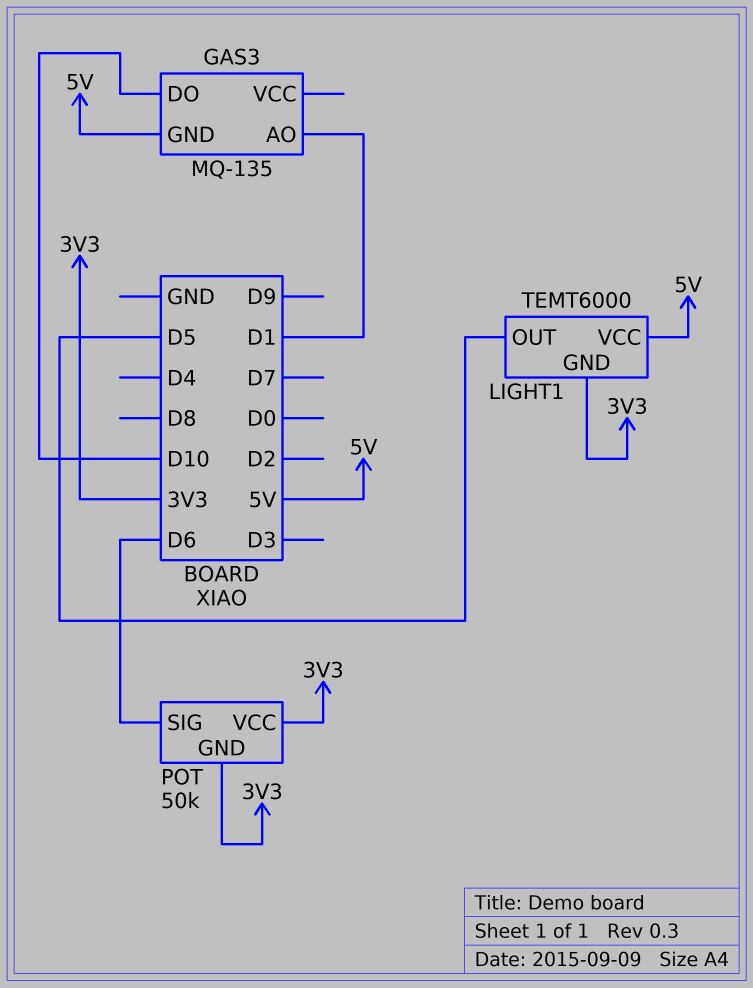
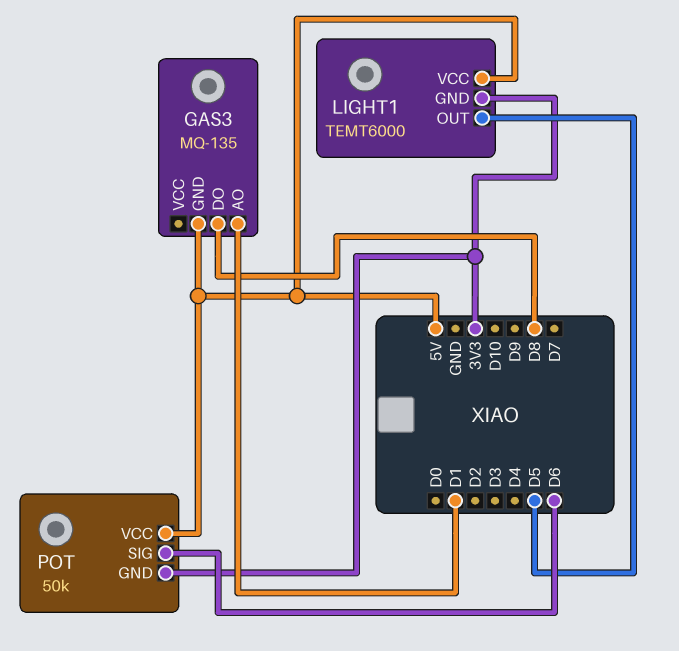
GAS3 pin DO: D10 -> D8
POT pin VCC: 3V3 -> 5V

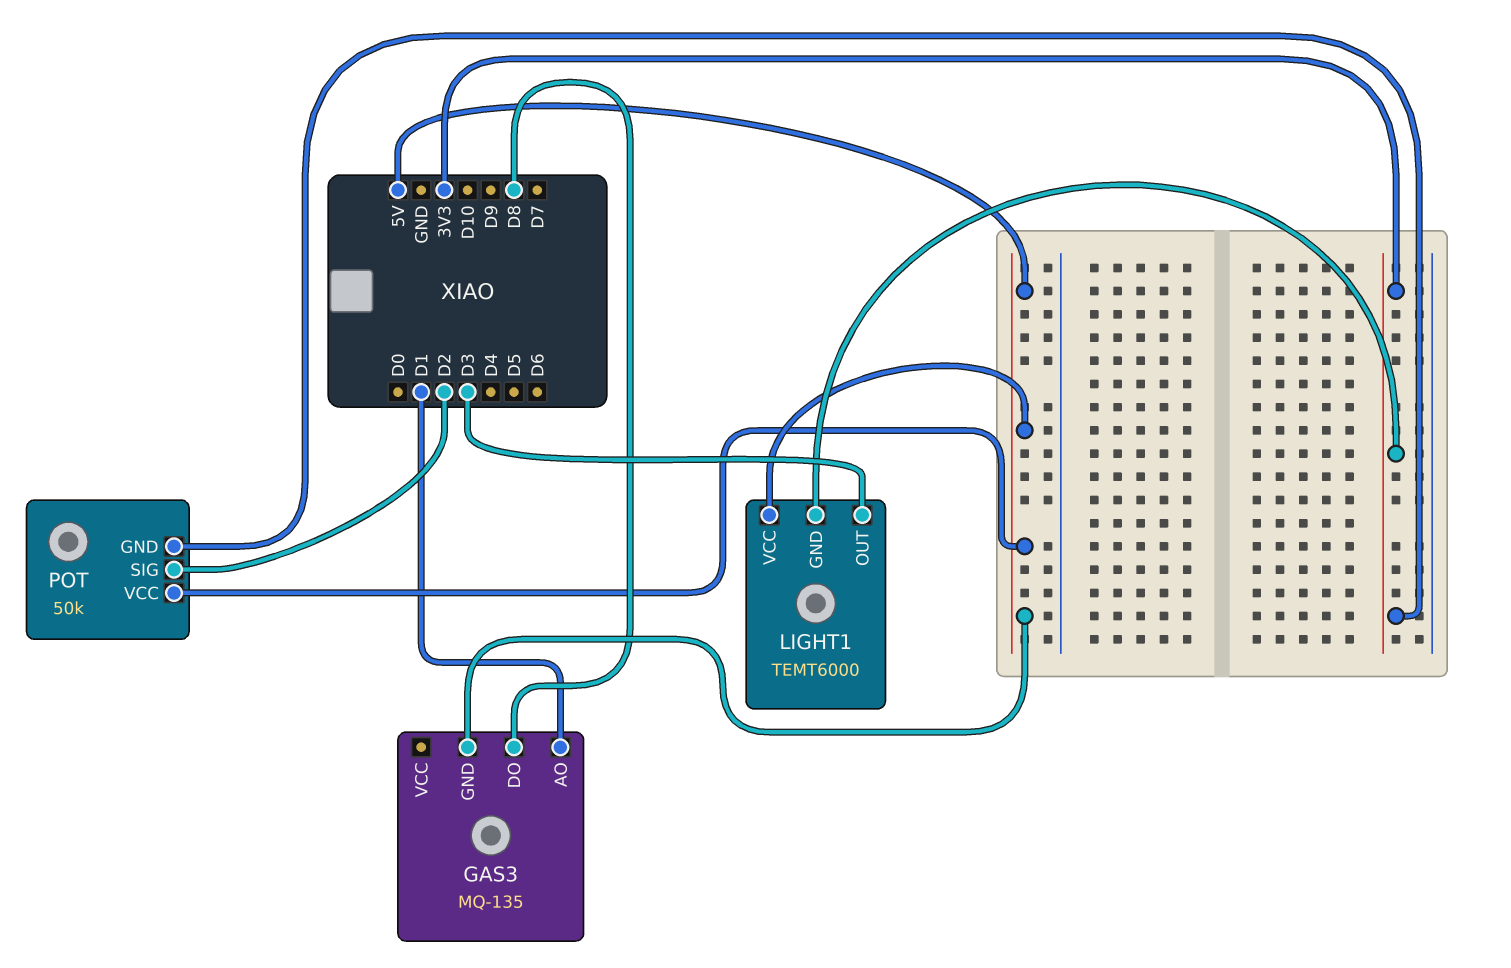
LIGHT1 pin OUT: D5 -> D3
POT pin SIG: D6 -> D2

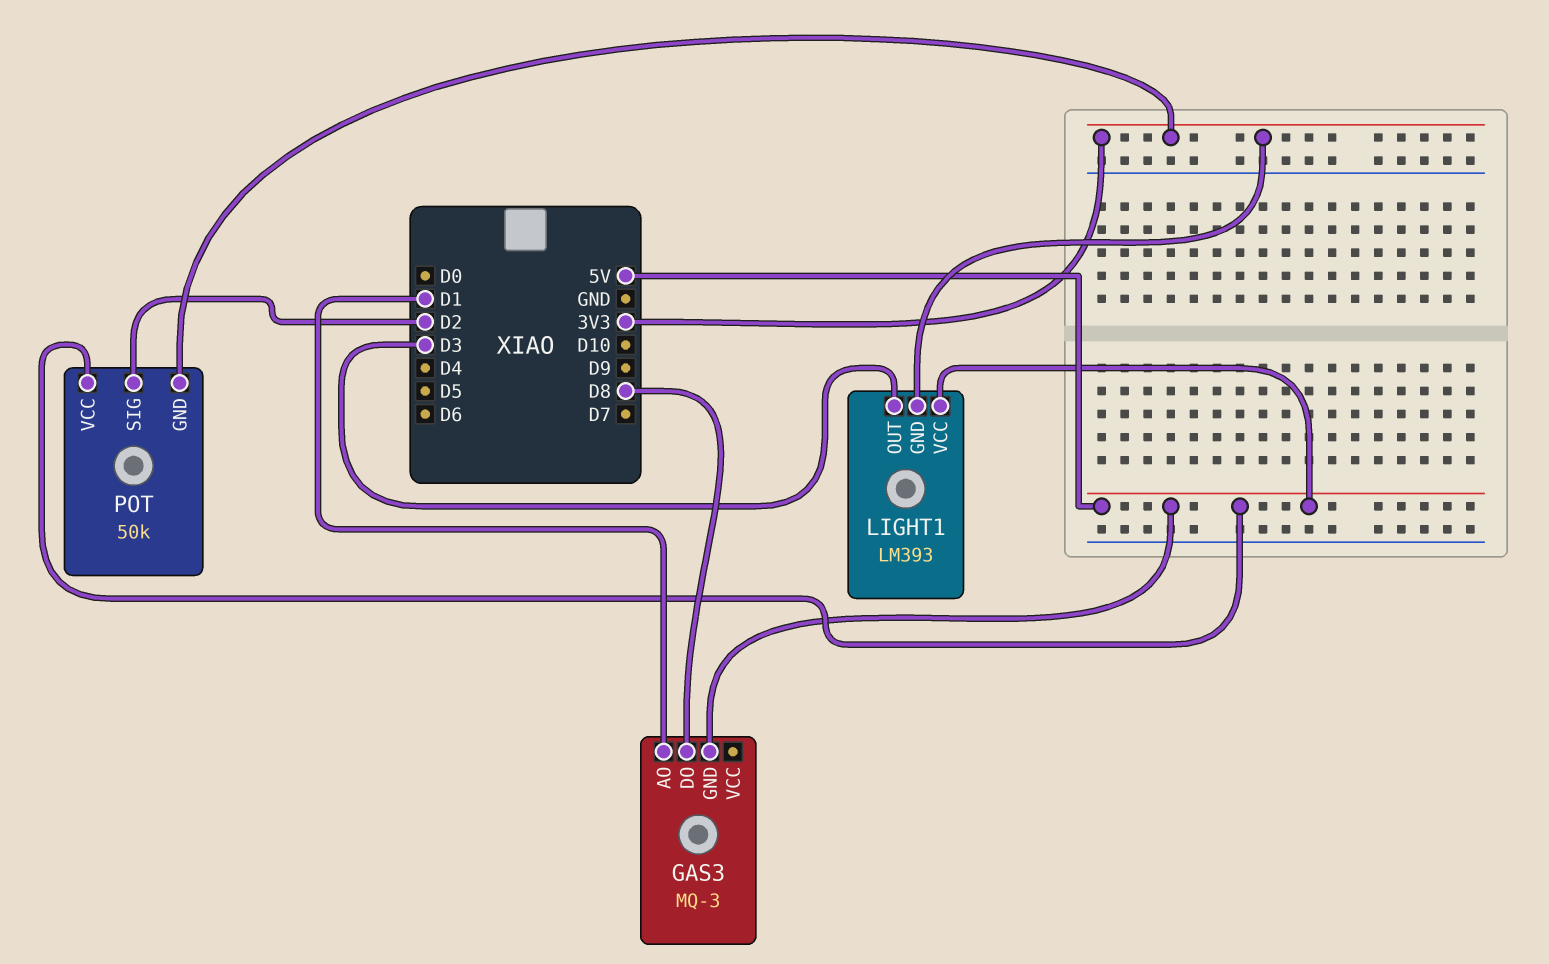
GAS3: MQ-135 -> MQ-3
LIGHT1: TEMT6000 -> LM393

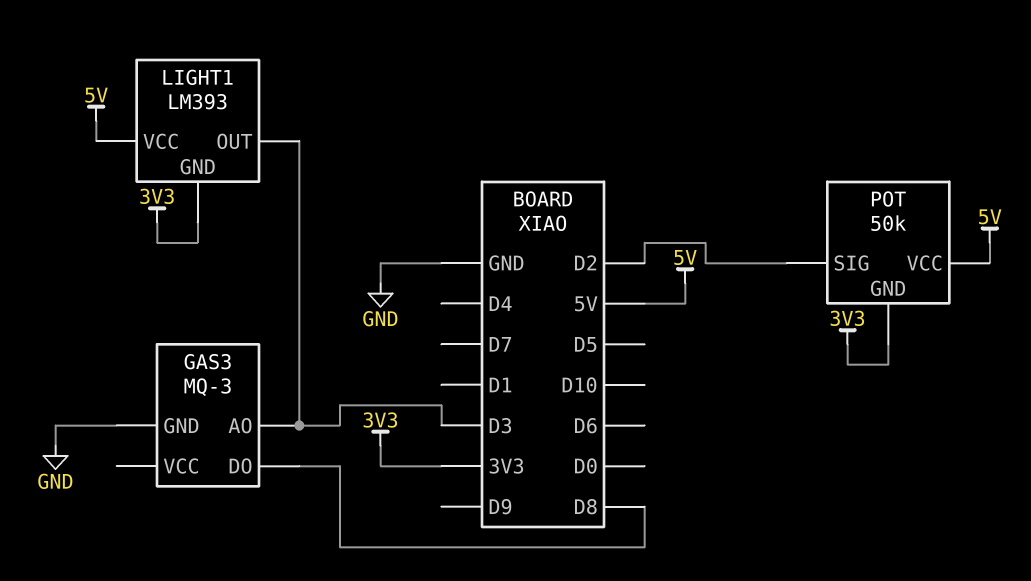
GAS3 pin AO: D1 -> D3
GAS3 pin GND: 5V -> GND

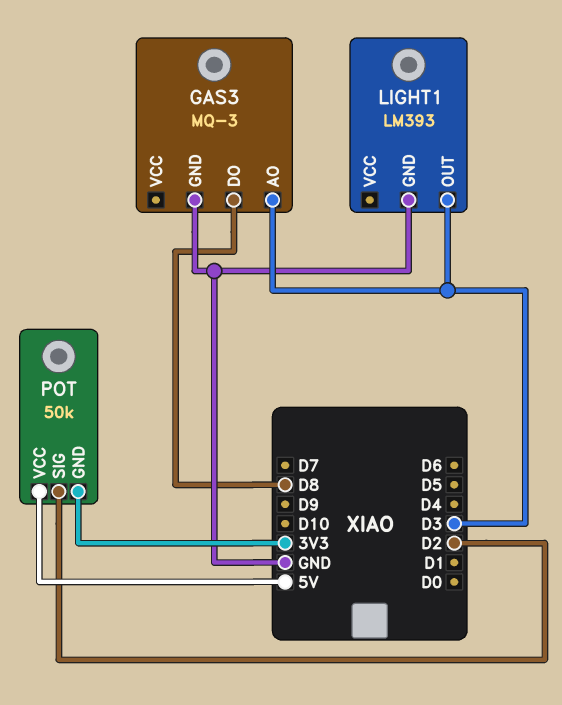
LIGHT1 pin GND: 3V3 -> GND
LIGHT1 pin VCC: 5V -> none

